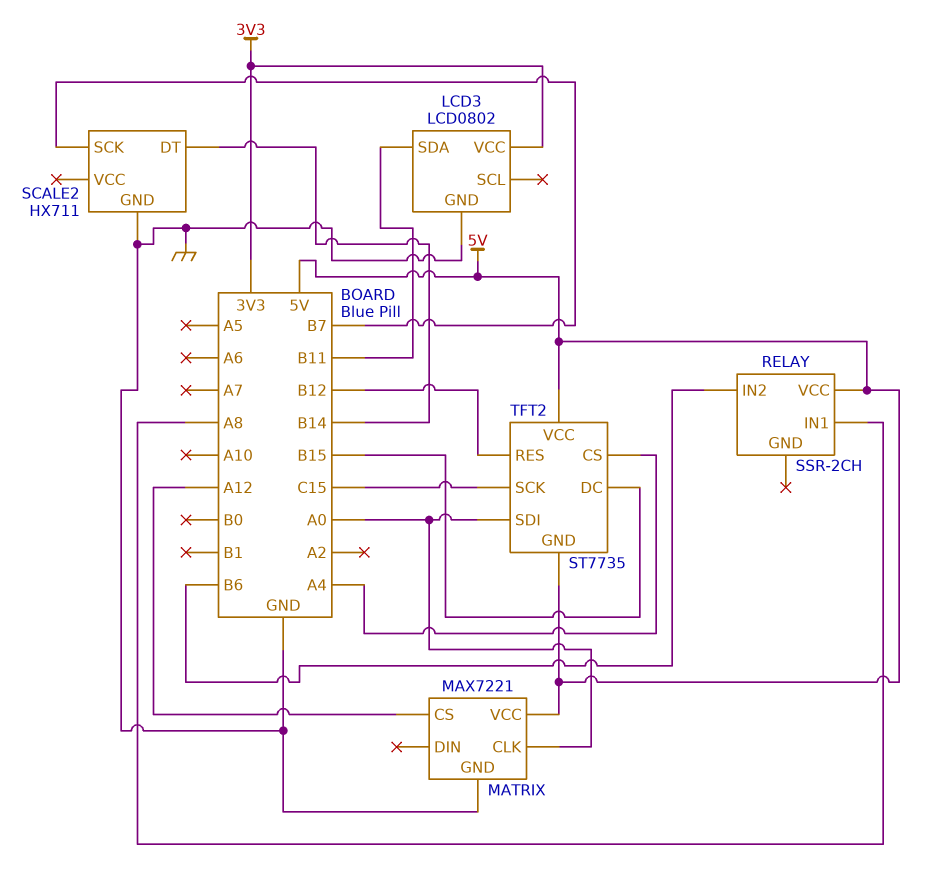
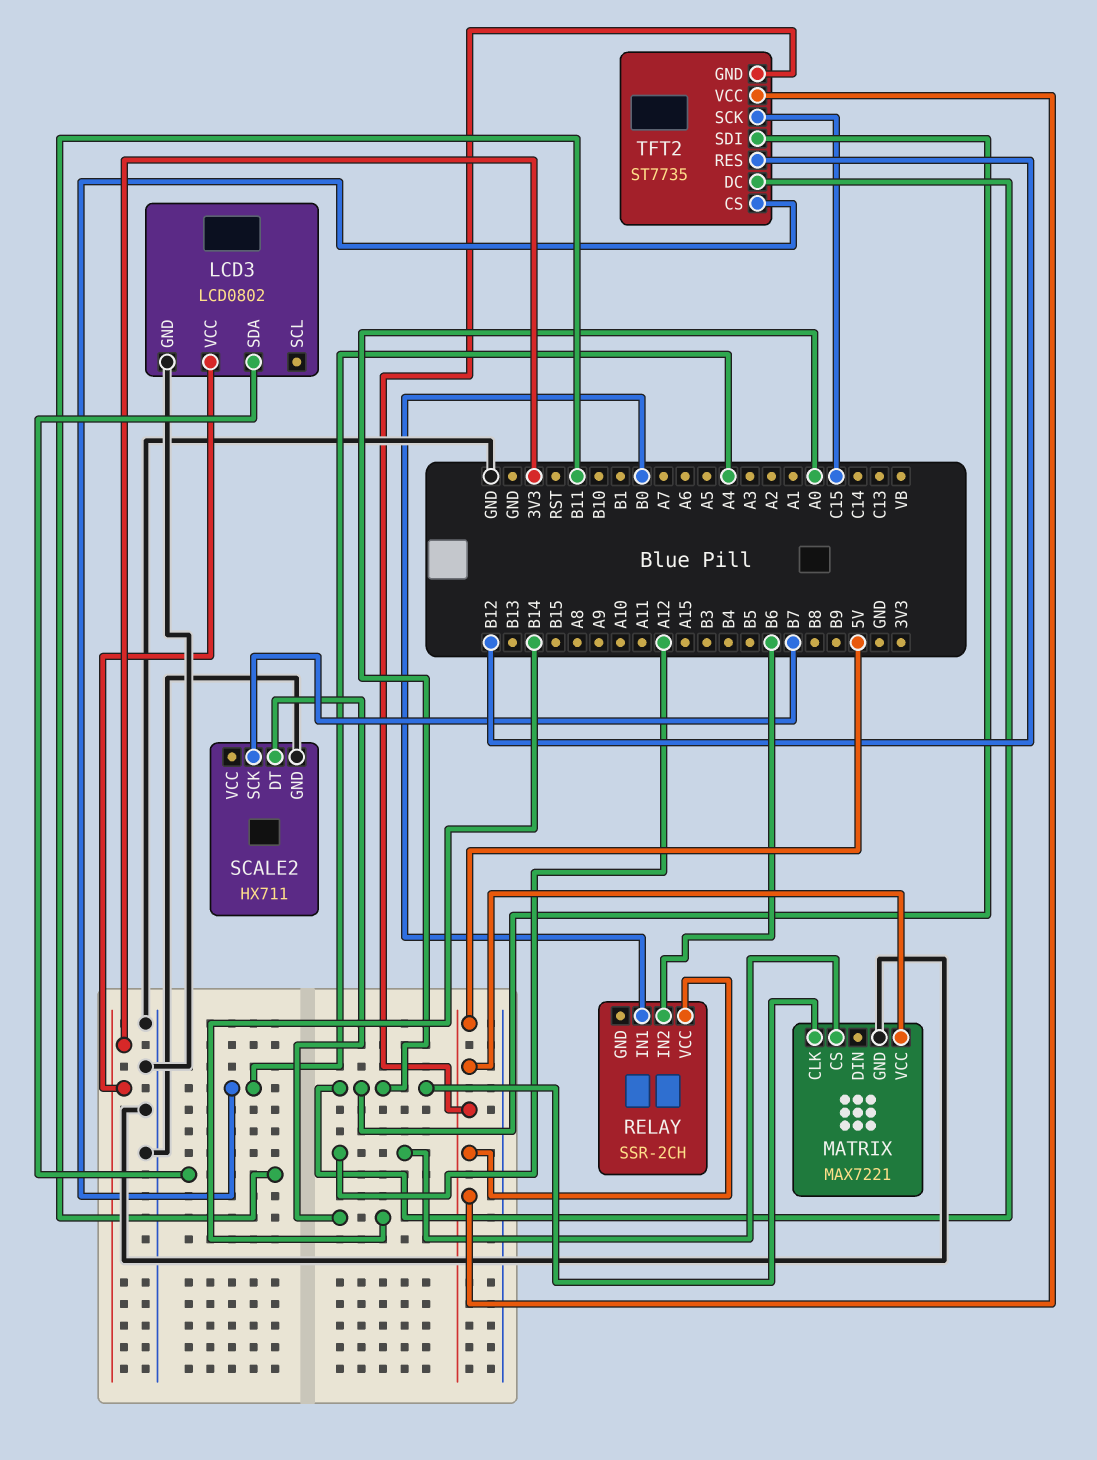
RELAY pin IN1: A8 -> B0
TFT2 pin DC: B15 -> A0

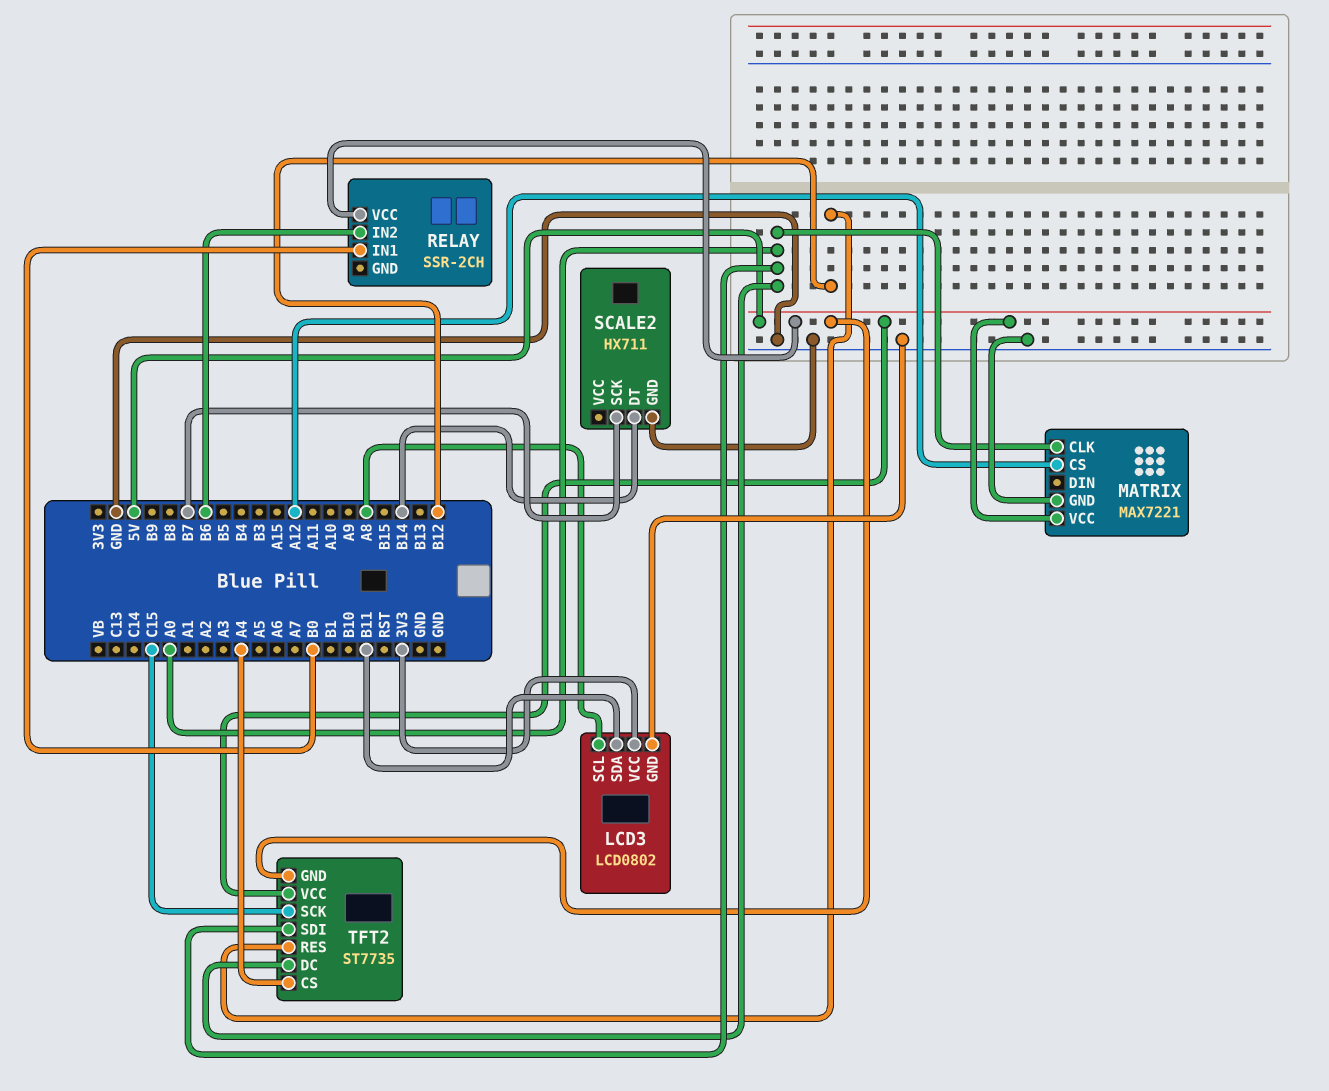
LCD3 pin SCL: none -> A8

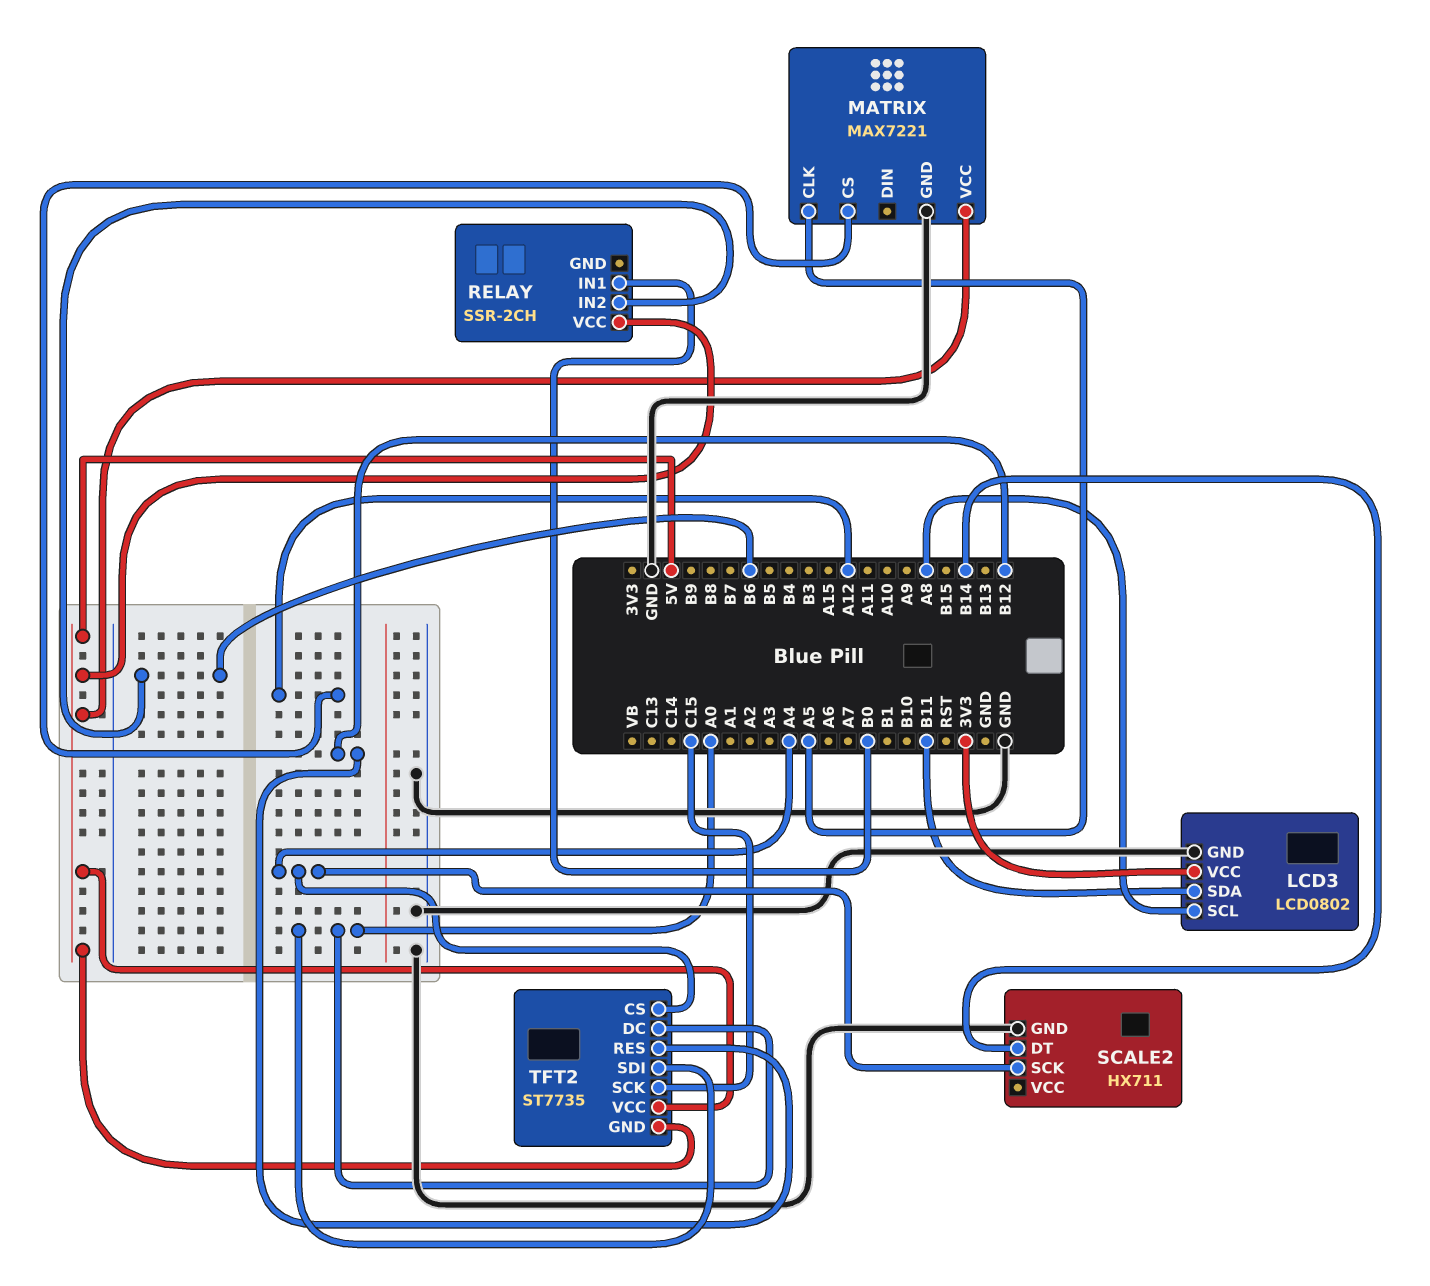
MATRIX pin CLK: A0 -> A5
SCALE2 pin SCK: B7 -> A4

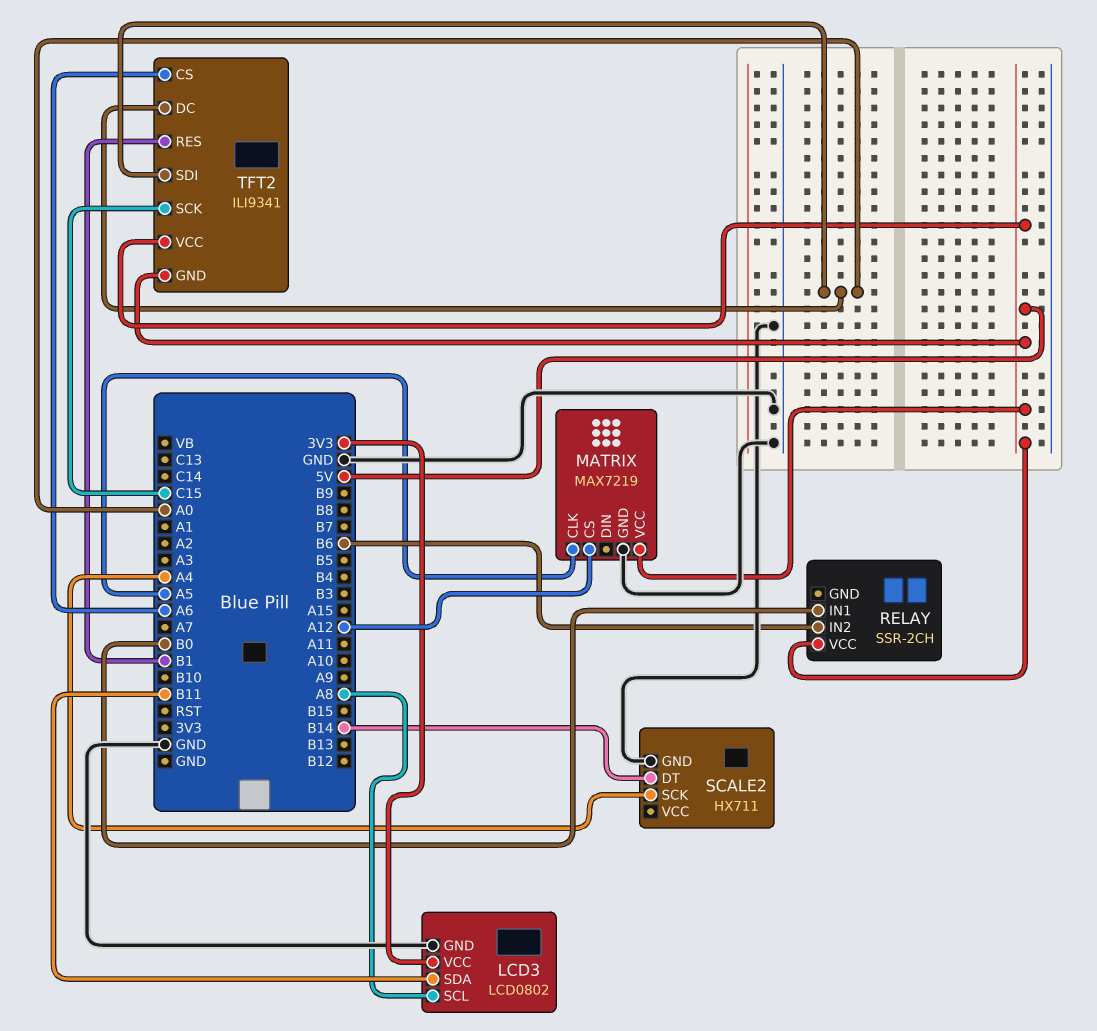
MATRIX: MAX7221 -> MAX7219
TFT2: ST7735 -> ILI9341
TFT2 pin CS: A4 -> A6
TFT2 pin RES: B12 -> B1

